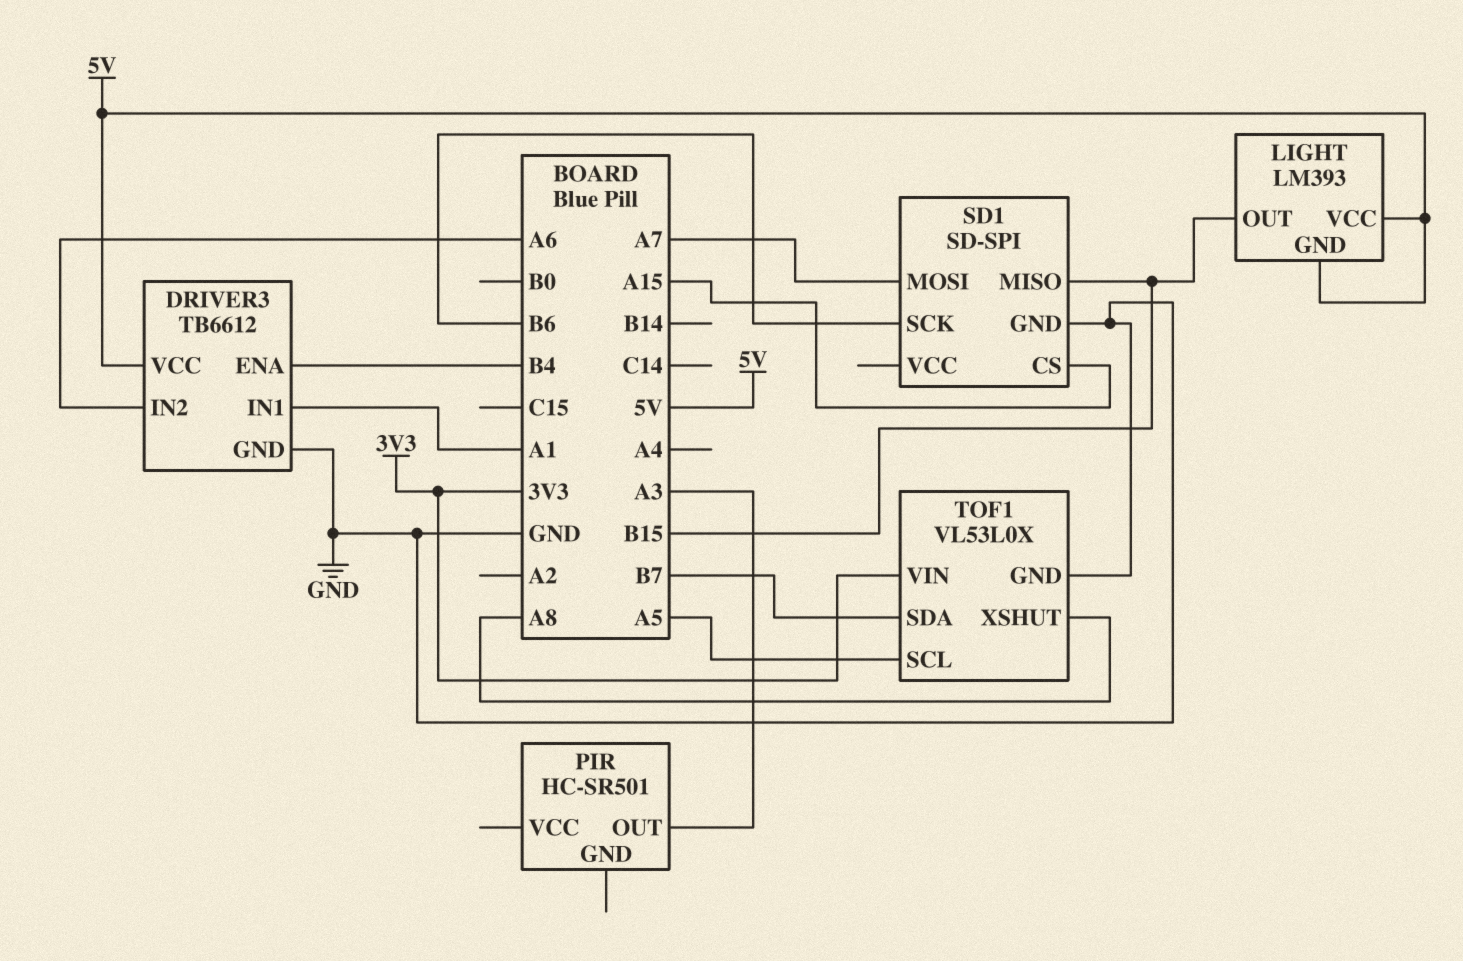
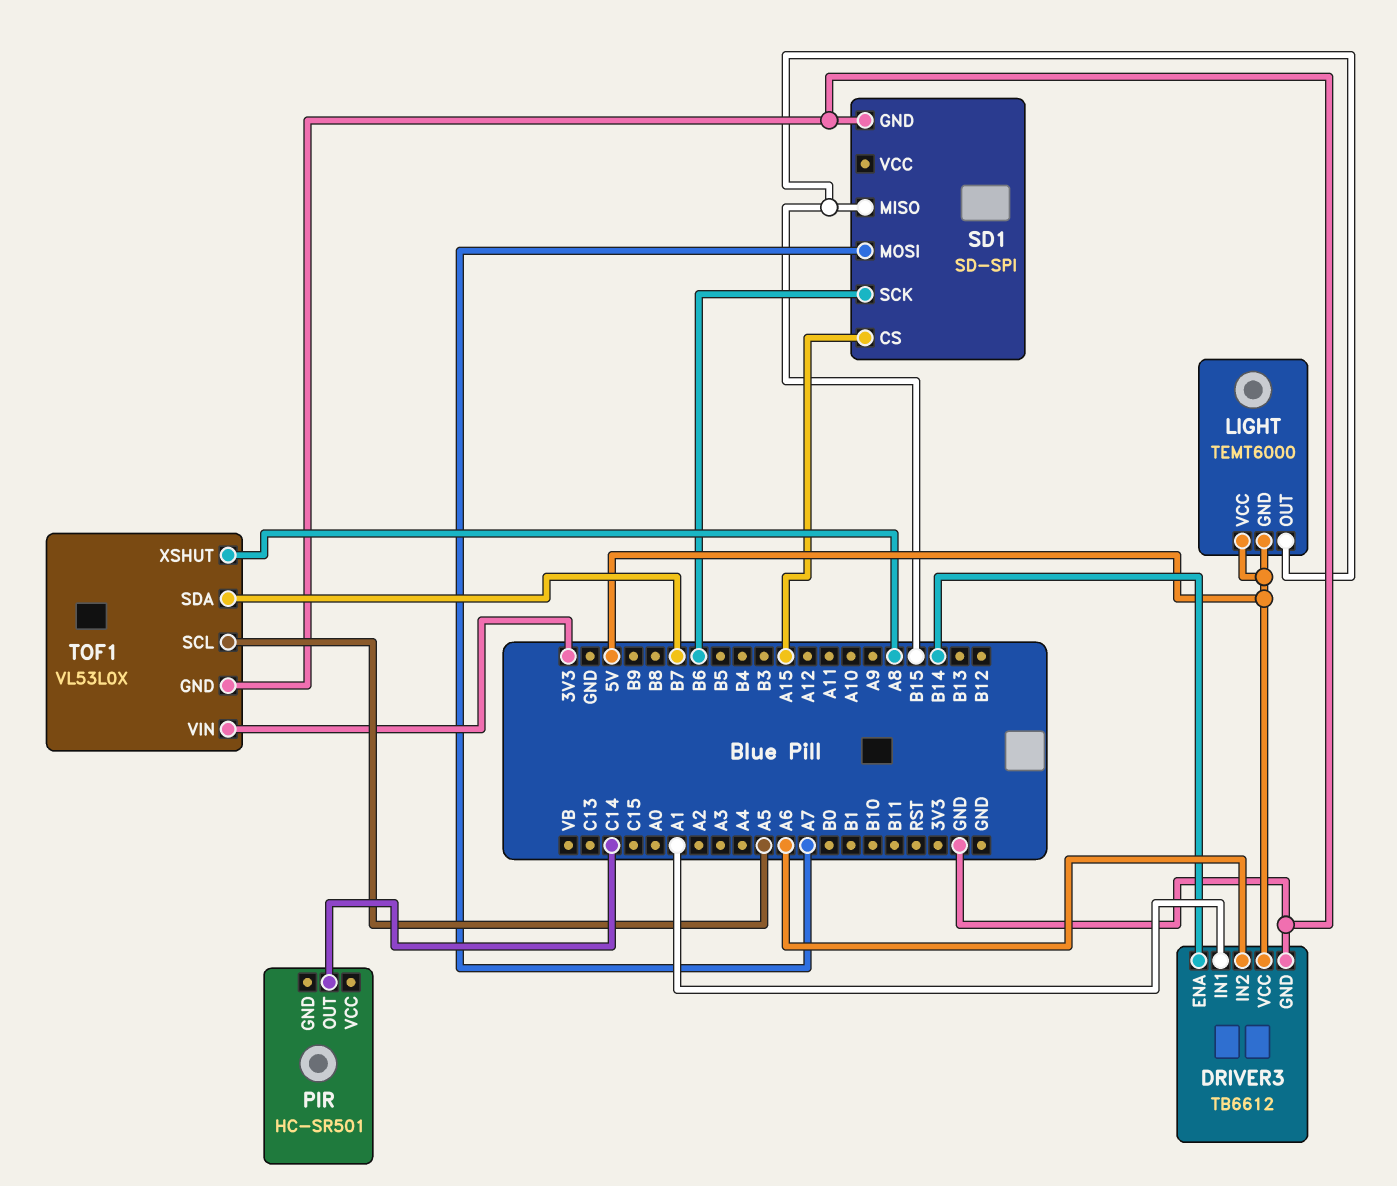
DRIVER3 pin ENA: B4 -> B14
LIGHT: LM393 -> TEMT6000
PIR pin OUT: A3 -> C14

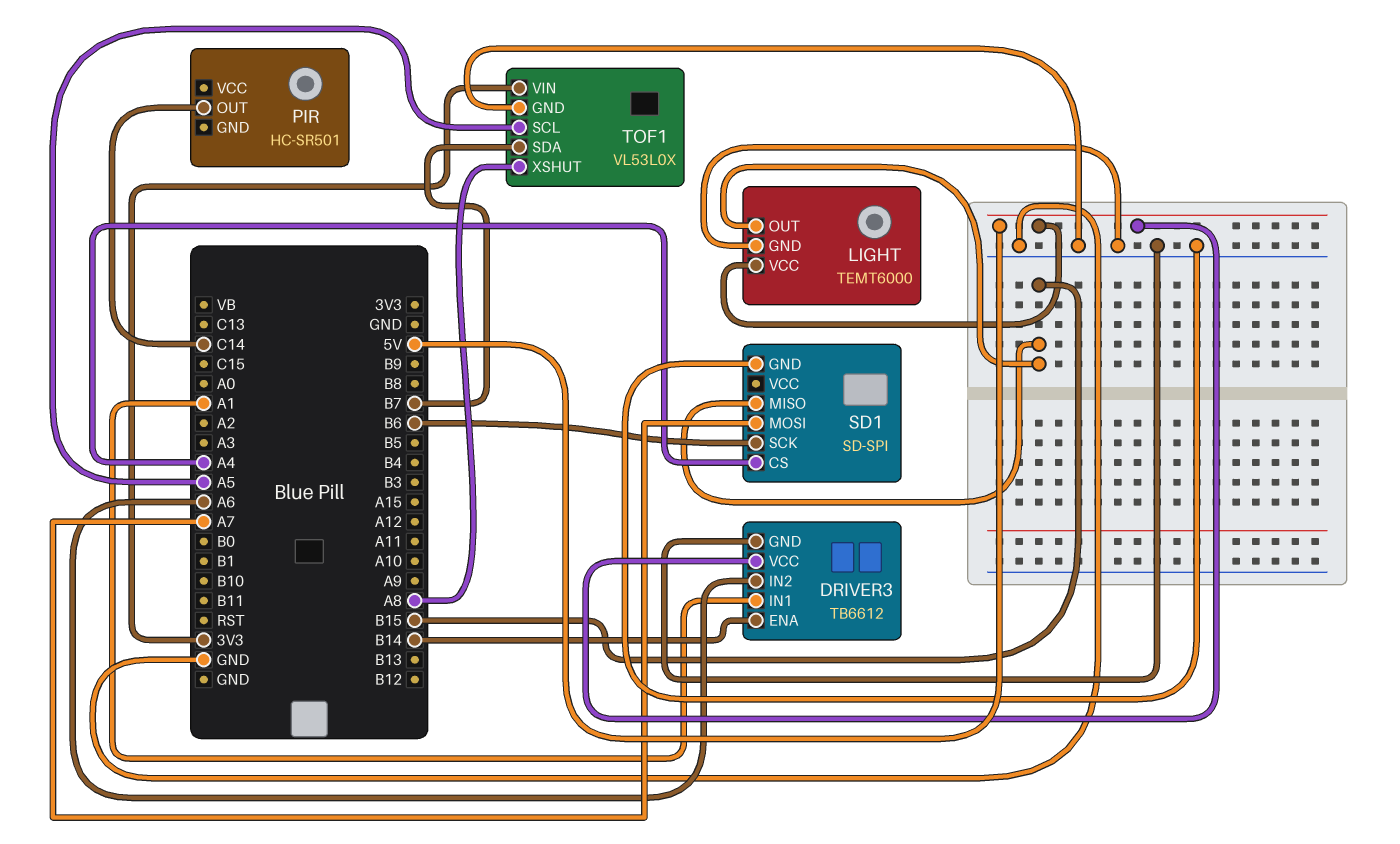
LIGHT pin GND: 5V -> GND
SD1 pin CS: A15 -> A4

